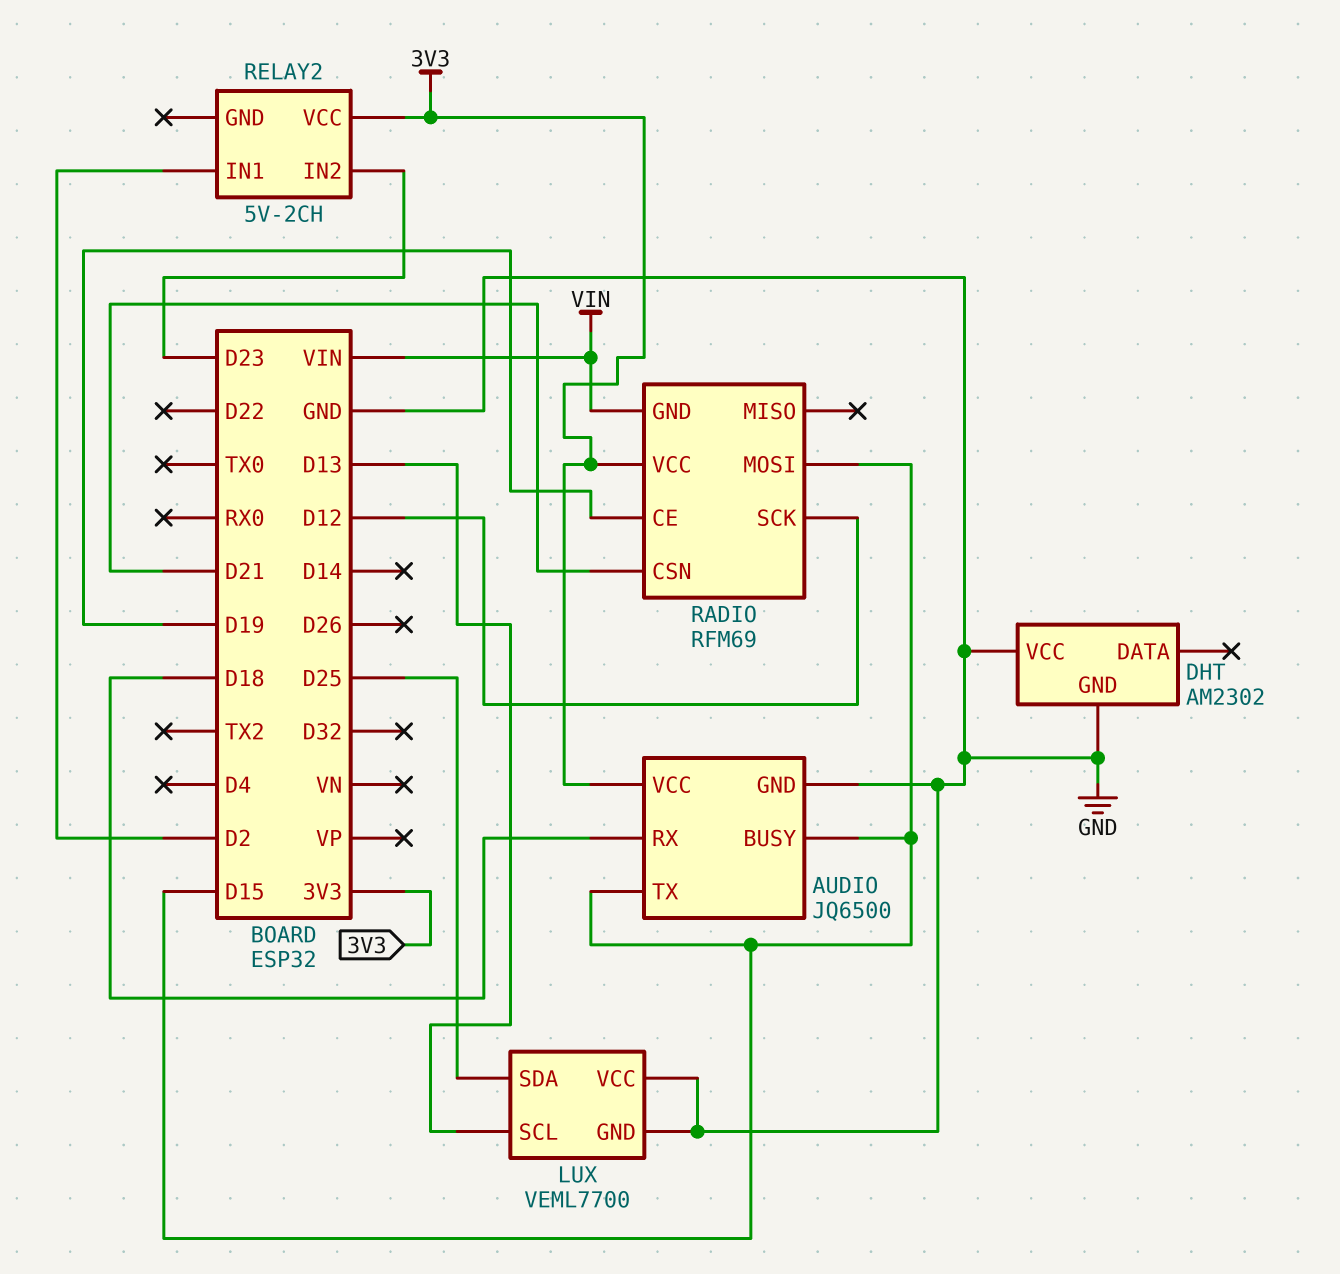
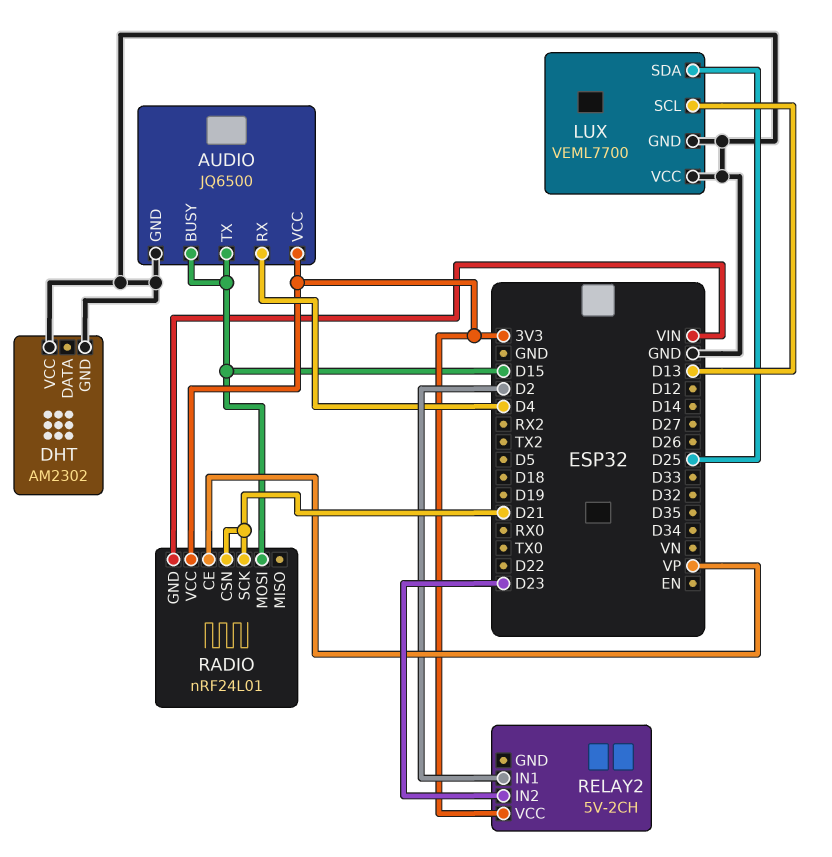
AUDIO pin RX: D18 -> D4
RADIO: RFM69 -> nRF24L01
RADIO pin CE: D19 -> VP
RADIO pin SCK: D12 -> D21

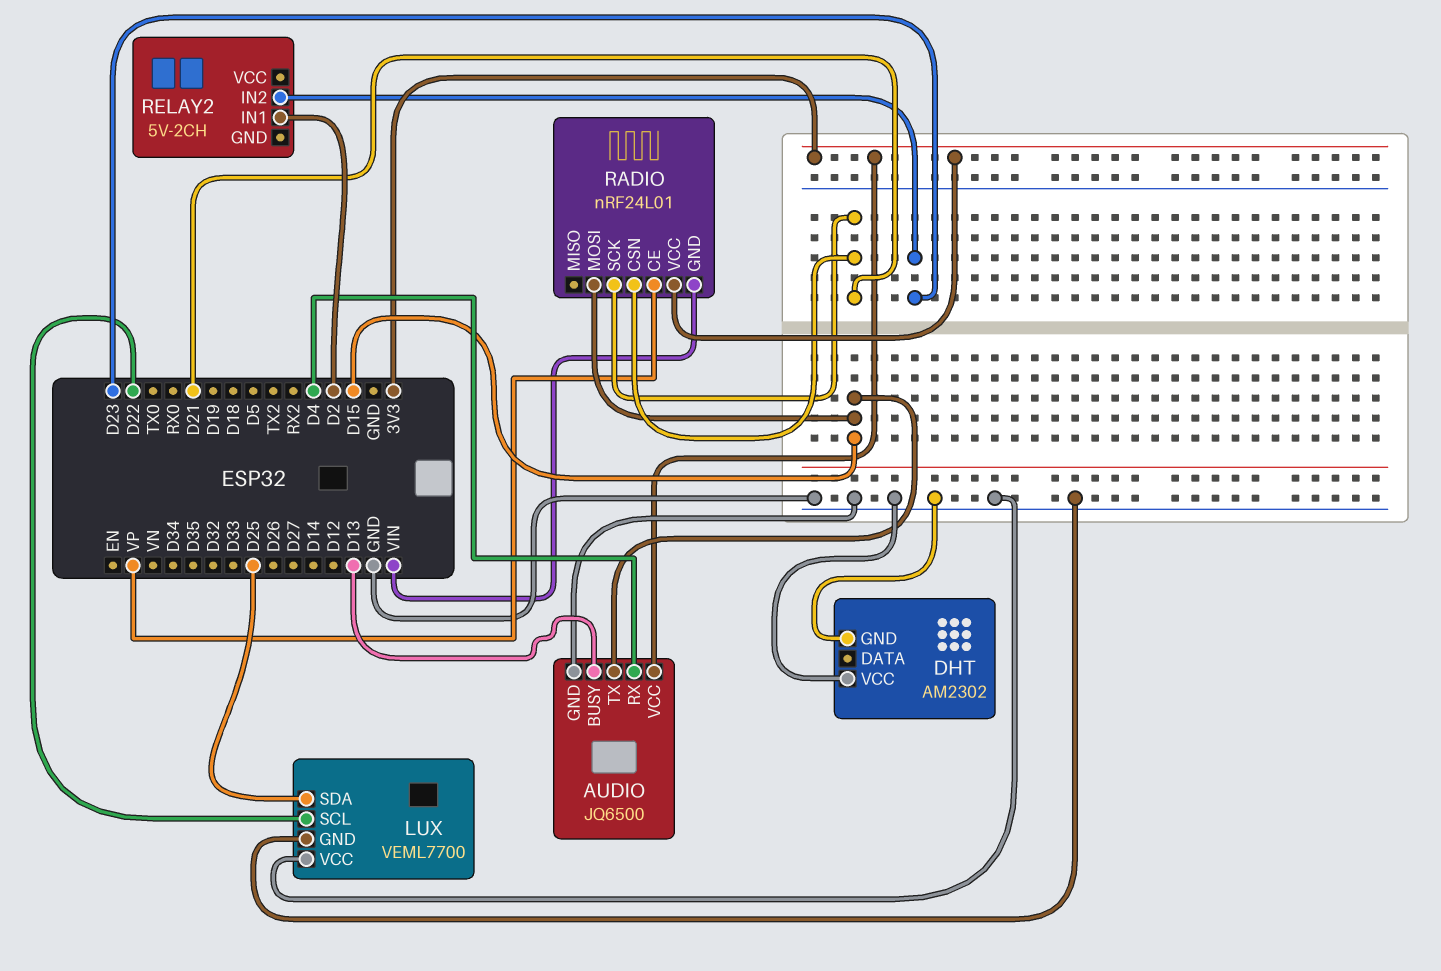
AUDIO pin BUSY: D15 -> D13
LUX pin SCL: D13 -> D22
RELAY2 pin VCC: 3V3 -> none

